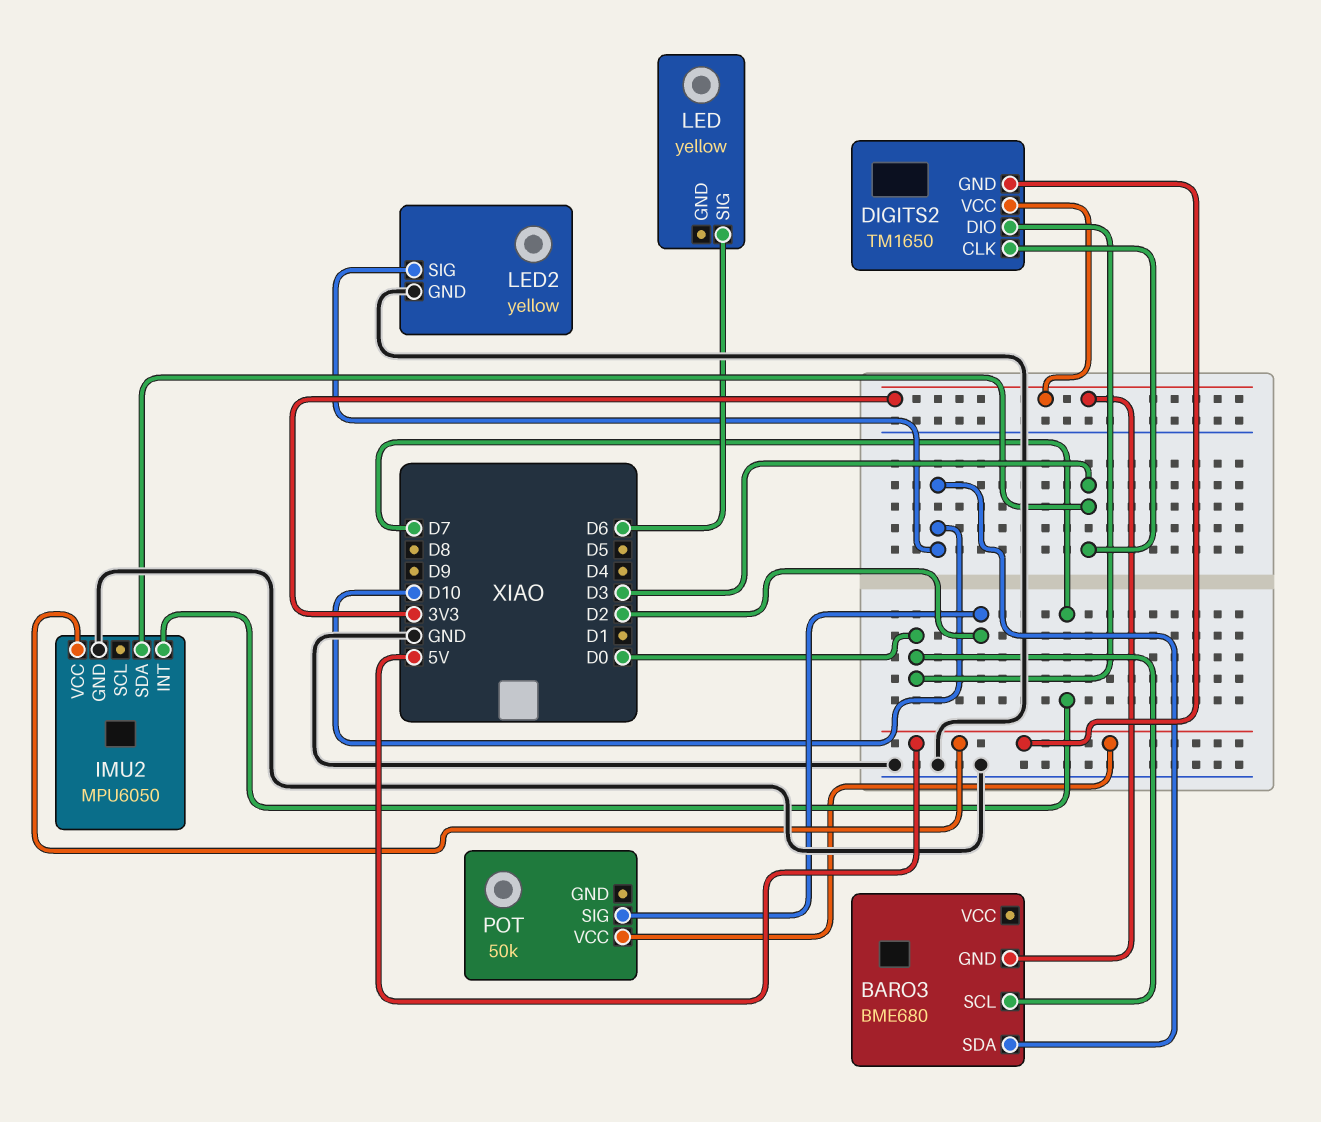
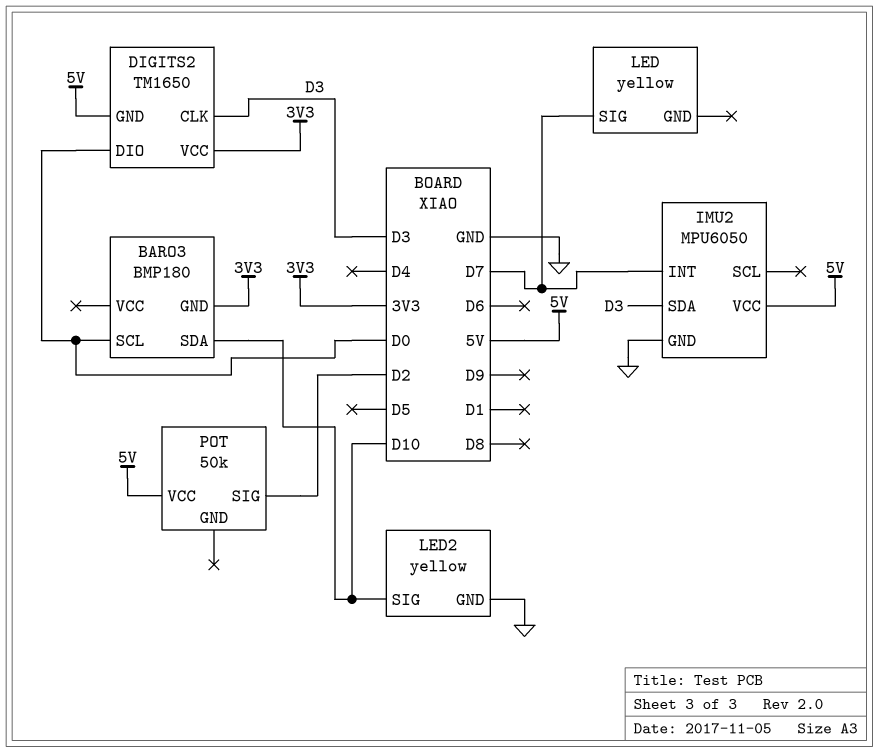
BARO3: BME680 -> BMP180
LED pin SIG: D6 -> D7

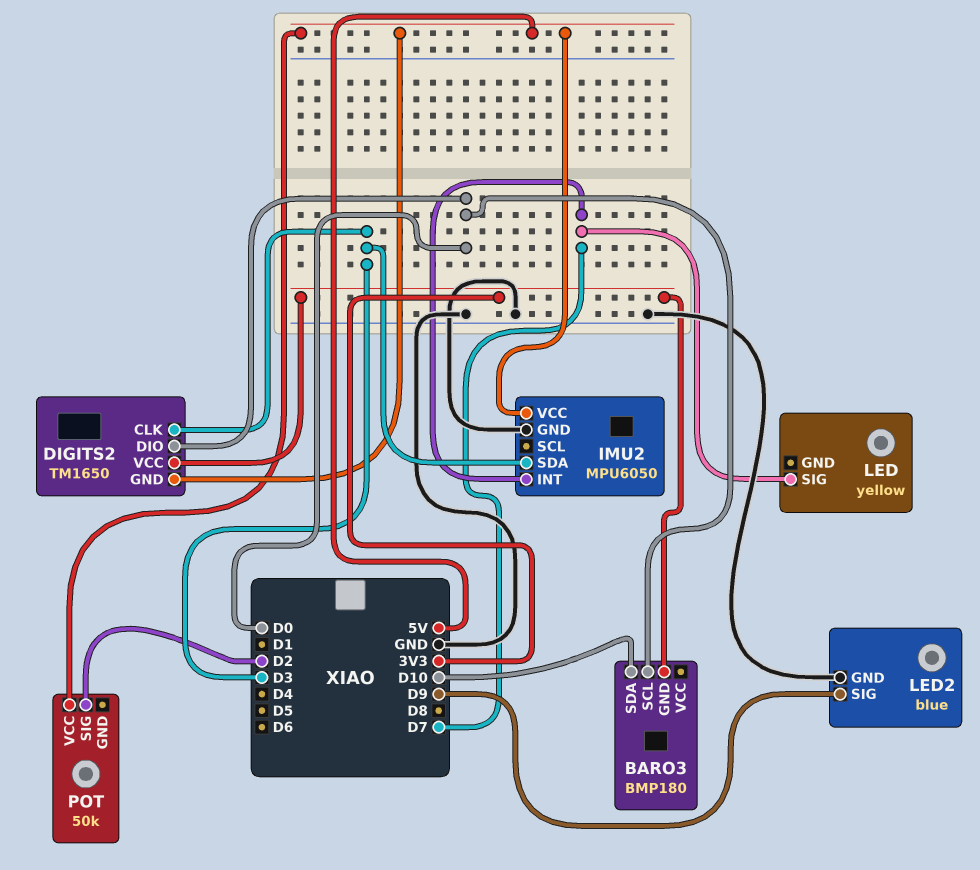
LED2: yellow -> blue
LED2 pin SIG: D10 -> D9

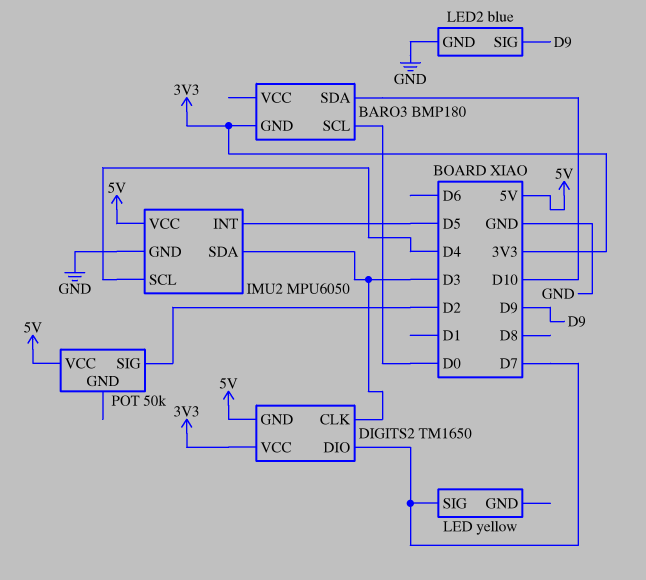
DIGITS2 pin DIO: D0 -> D7
IMU2 pin INT: D7 -> D5
IMU2 pin SCL: none -> D4

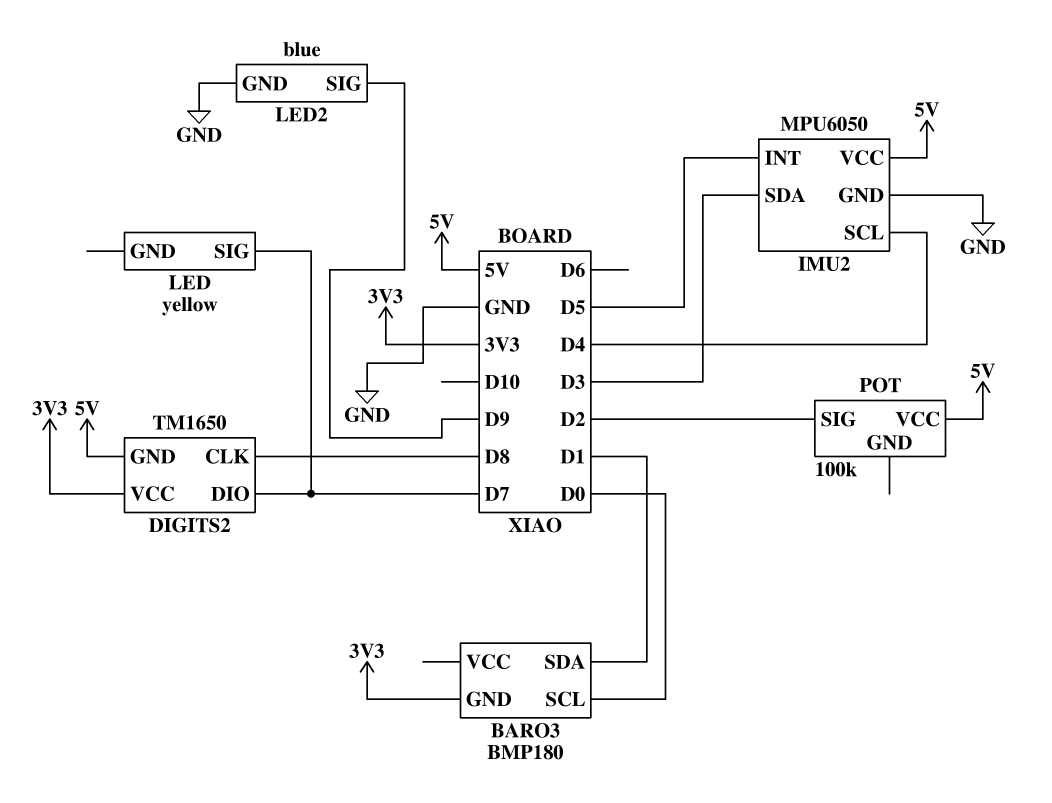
BARO3 pin SDA: D10 -> D1
DIGITS2 pin CLK: D3 -> D8
POT: 50k -> 100k

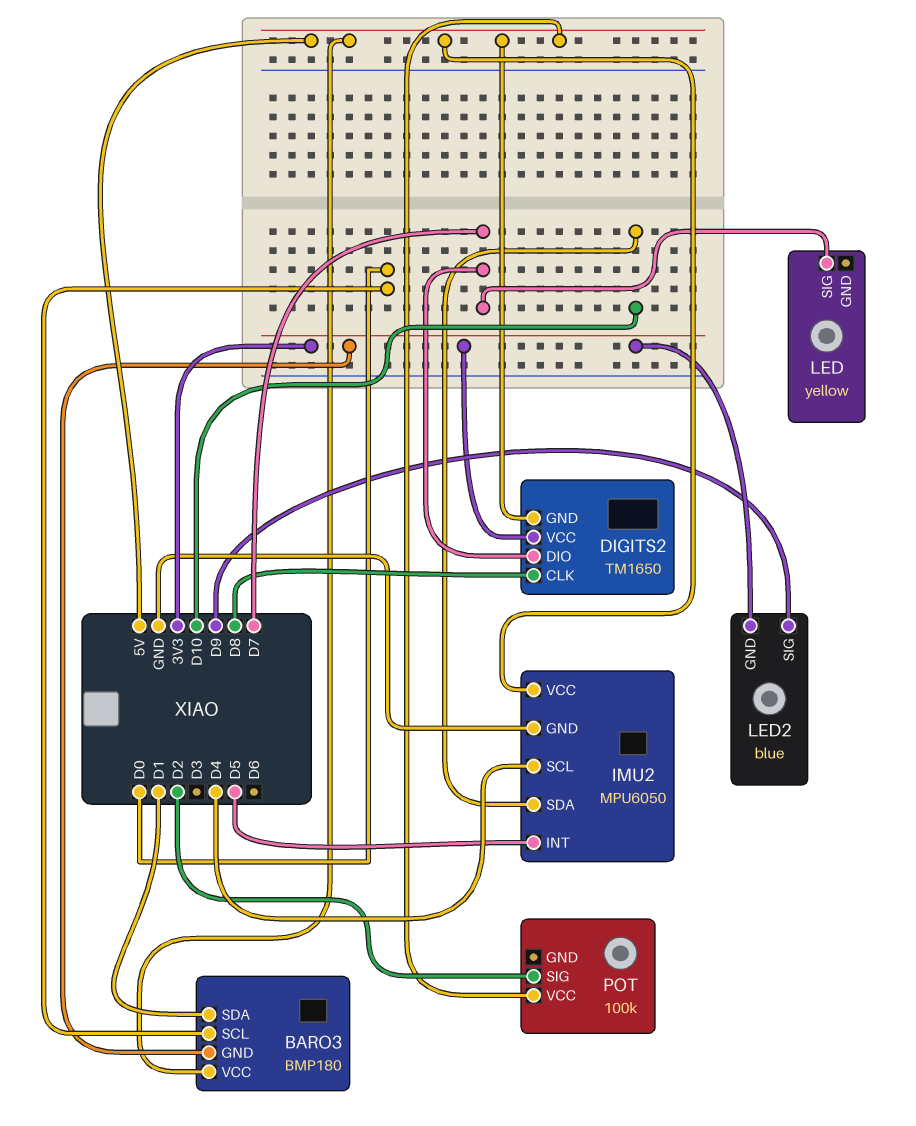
BARO3 pin VCC: none -> 5V
IMU2 pin SDA: D3 -> D10
LED2 pin GND: GND -> 3V3

